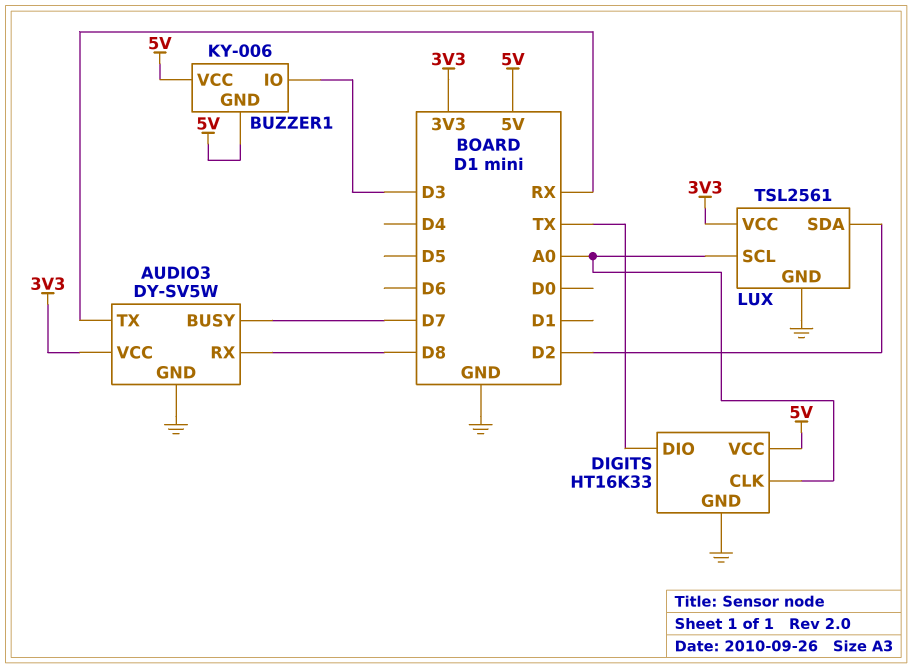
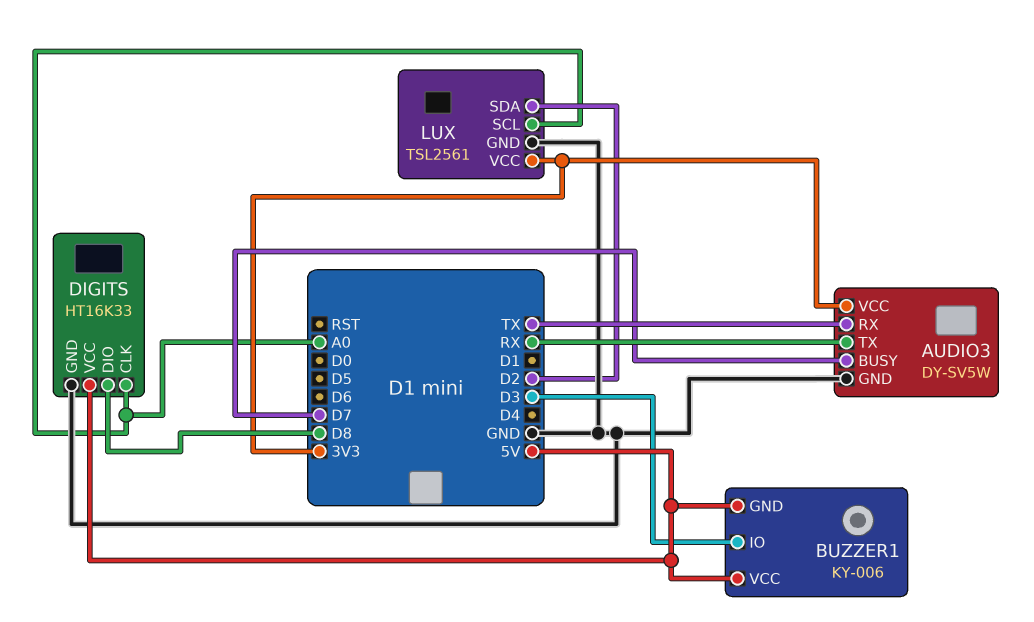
AUDIO3 pin RX: D8 -> TX
DIGITS pin DIO: TX -> D8

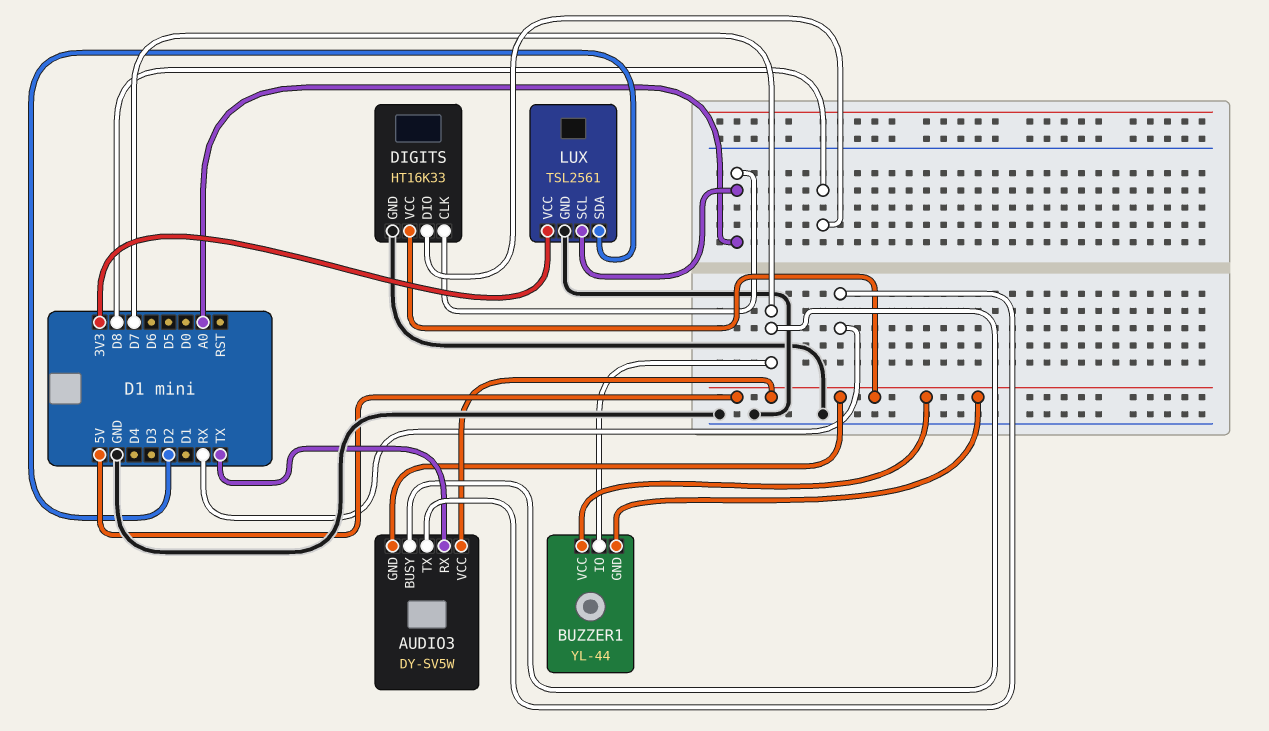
AUDIO3 pin GND: GND -> 5V
AUDIO3 pin VCC: 3V3 -> 5V
BUZZER1: KY-006 -> YL-44
BUZZER1 pin IO: D3 -> D7

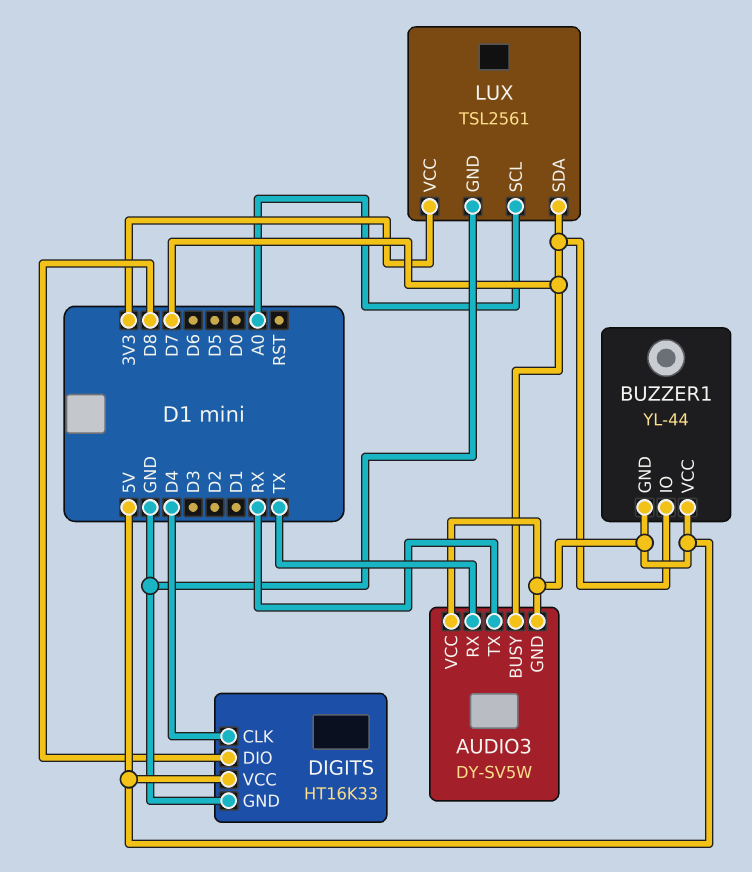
DIGITS pin CLK: A0 -> D4
LUX pin SDA: D2 -> D7

